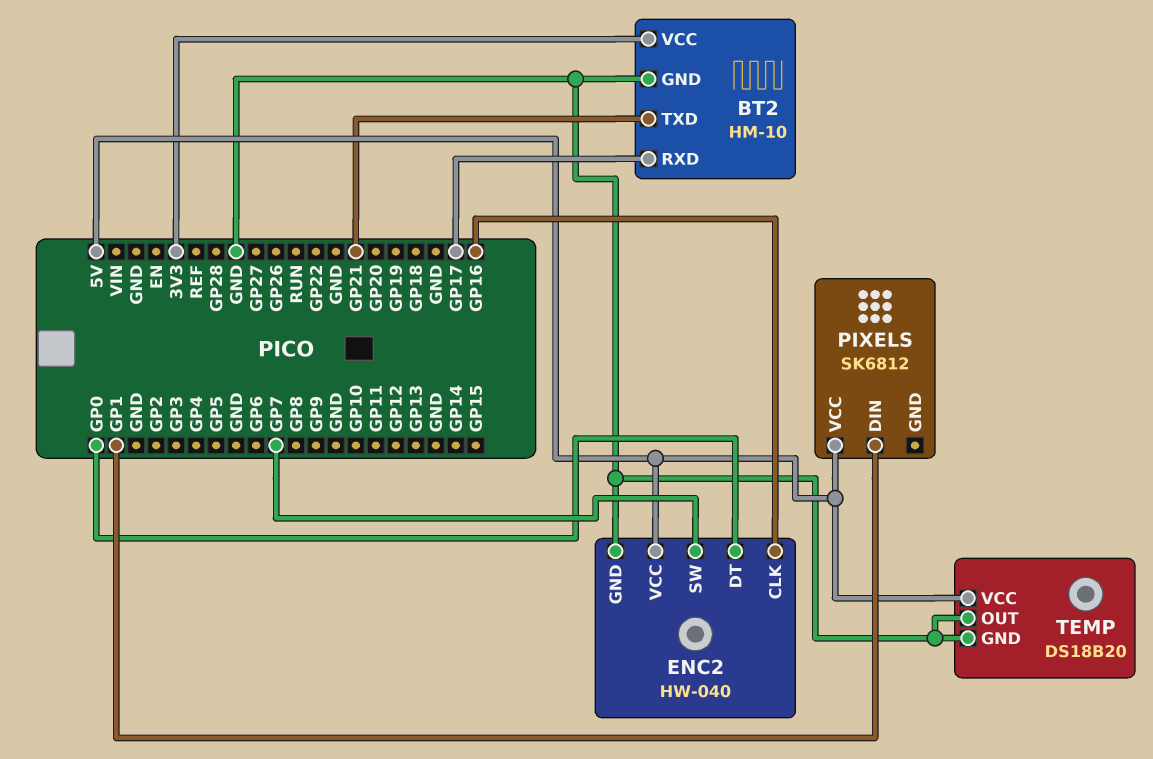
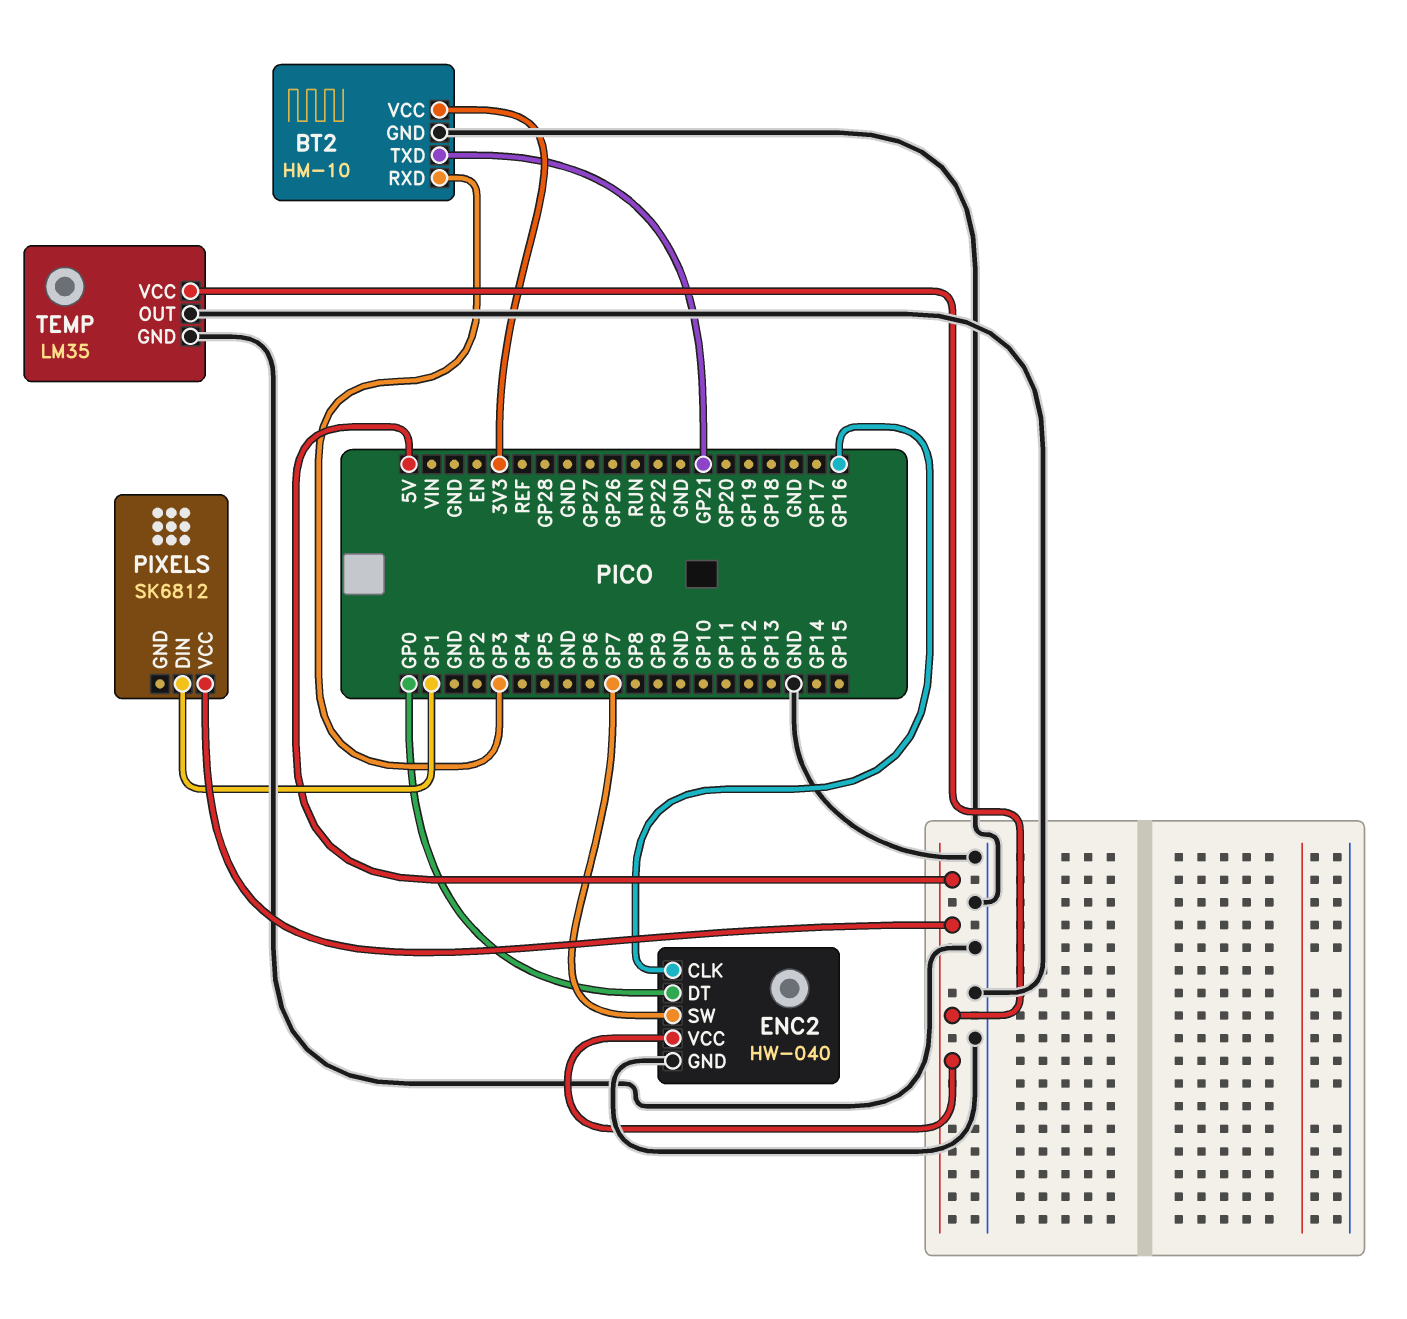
BT2 pin RXD: GP17 -> GP3
TEMP: DS18B20 -> LM35

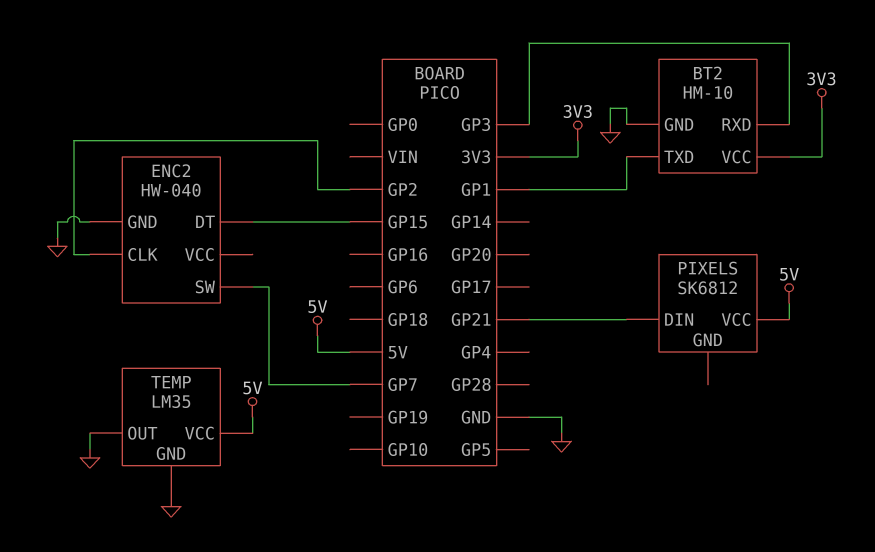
BT2 pin TXD: GP21 -> GP1
ENC2 pin CLK: GP16 -> GP2
ENC2 pin DT: GP0 -> GP15
ENC2 pin VCC: 5V -> none
PIXELS pin DIN: GP1 -> GP21

